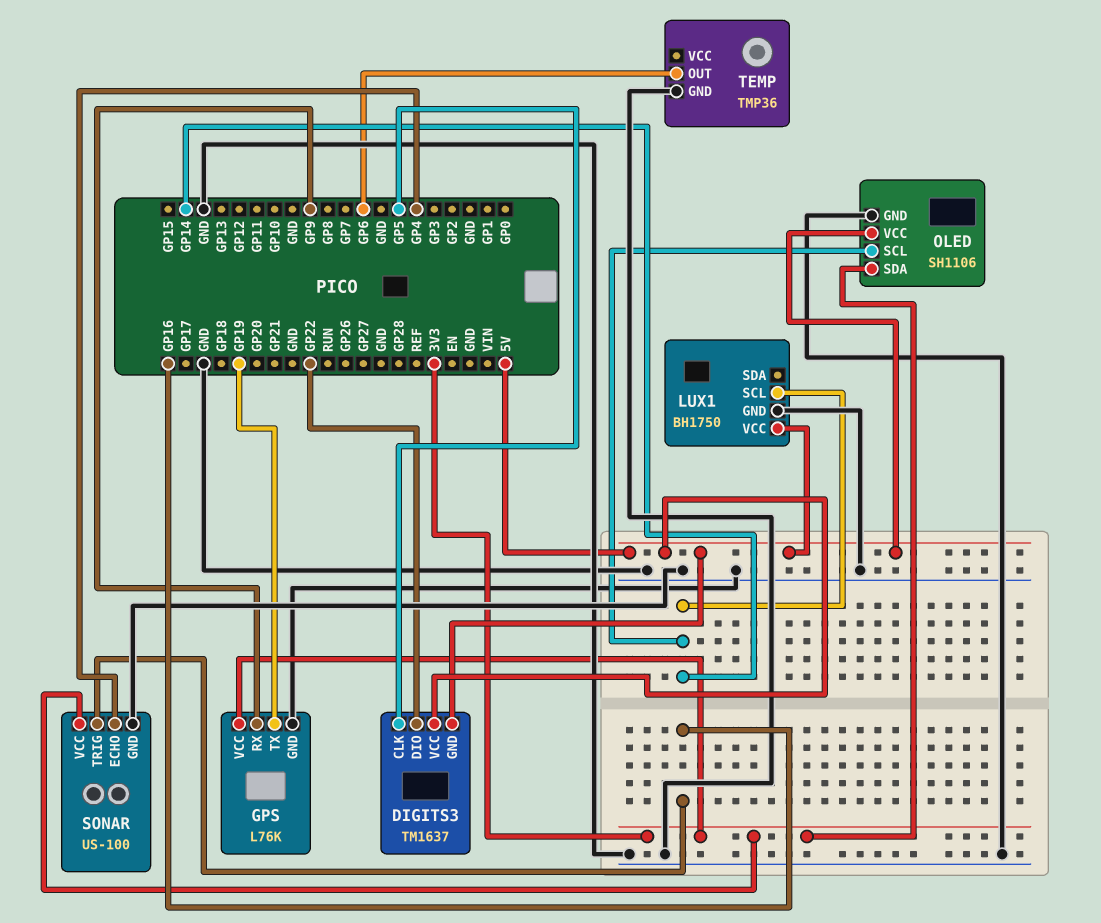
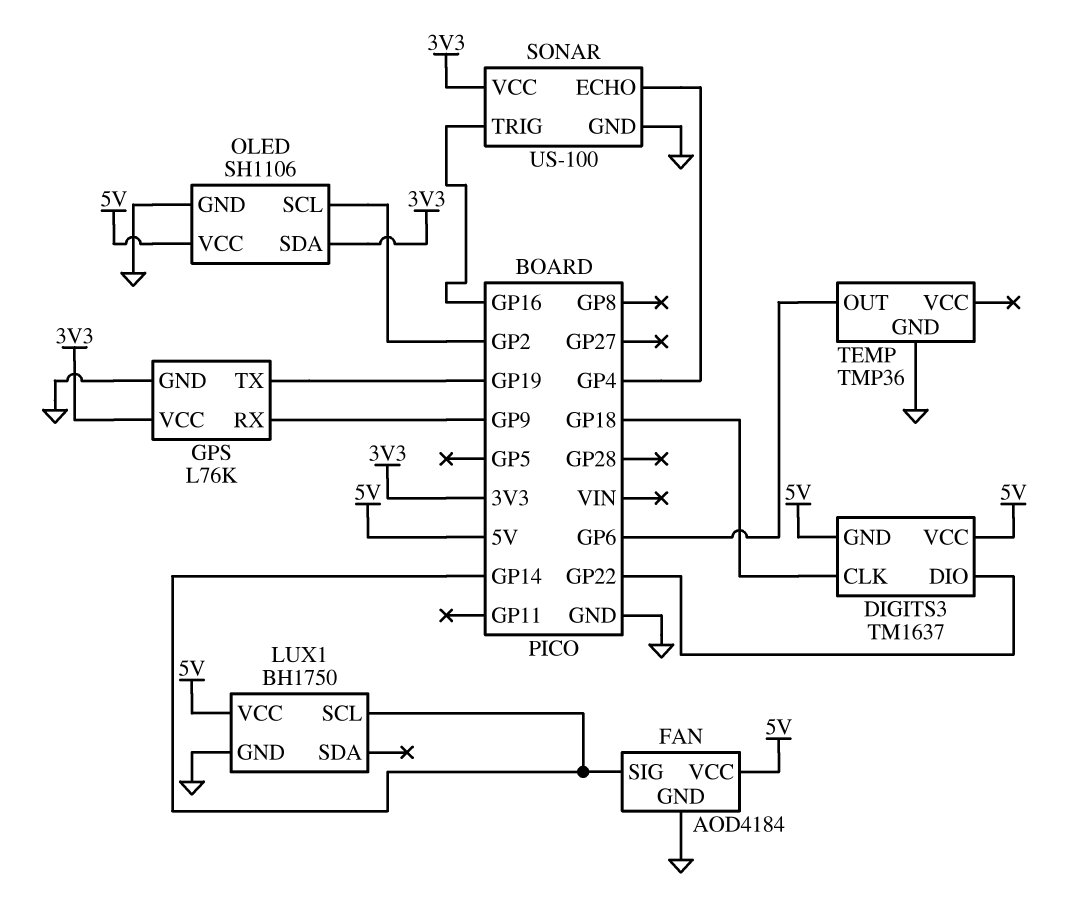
DIGITS3 pin CLK: GP5 -> GP18
FAN: none -> AOD4184
FAN pin GND: none -> GND
FAN pin SIG: none -> GP14
FAN pin VCC: none -> 5V
OLED pin SCL: GP14 -> GP2

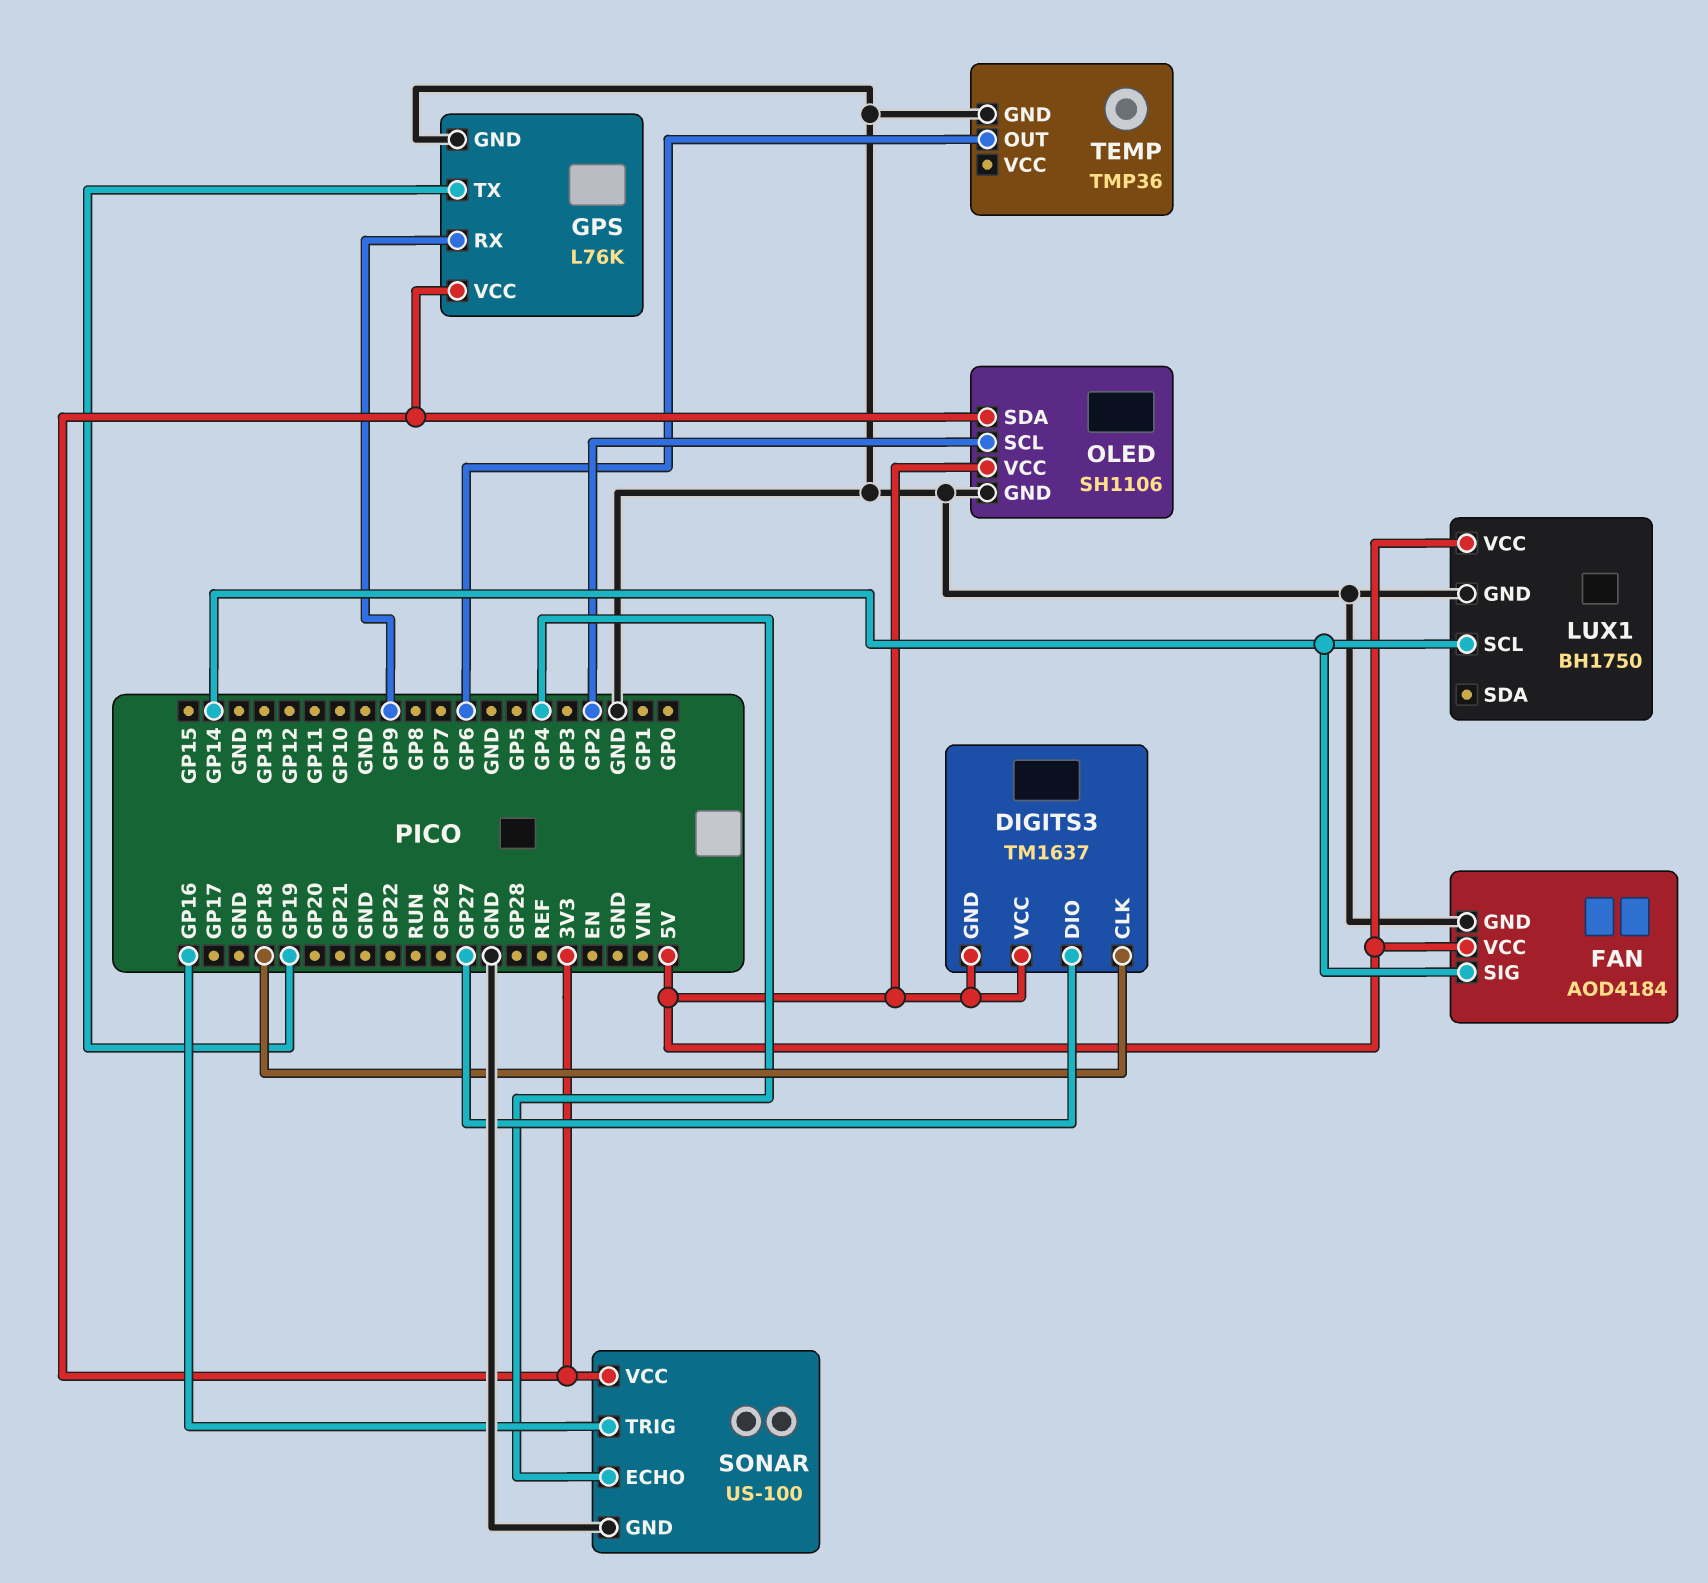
DIGITS3 pin DIO: GP22 -> GP27

